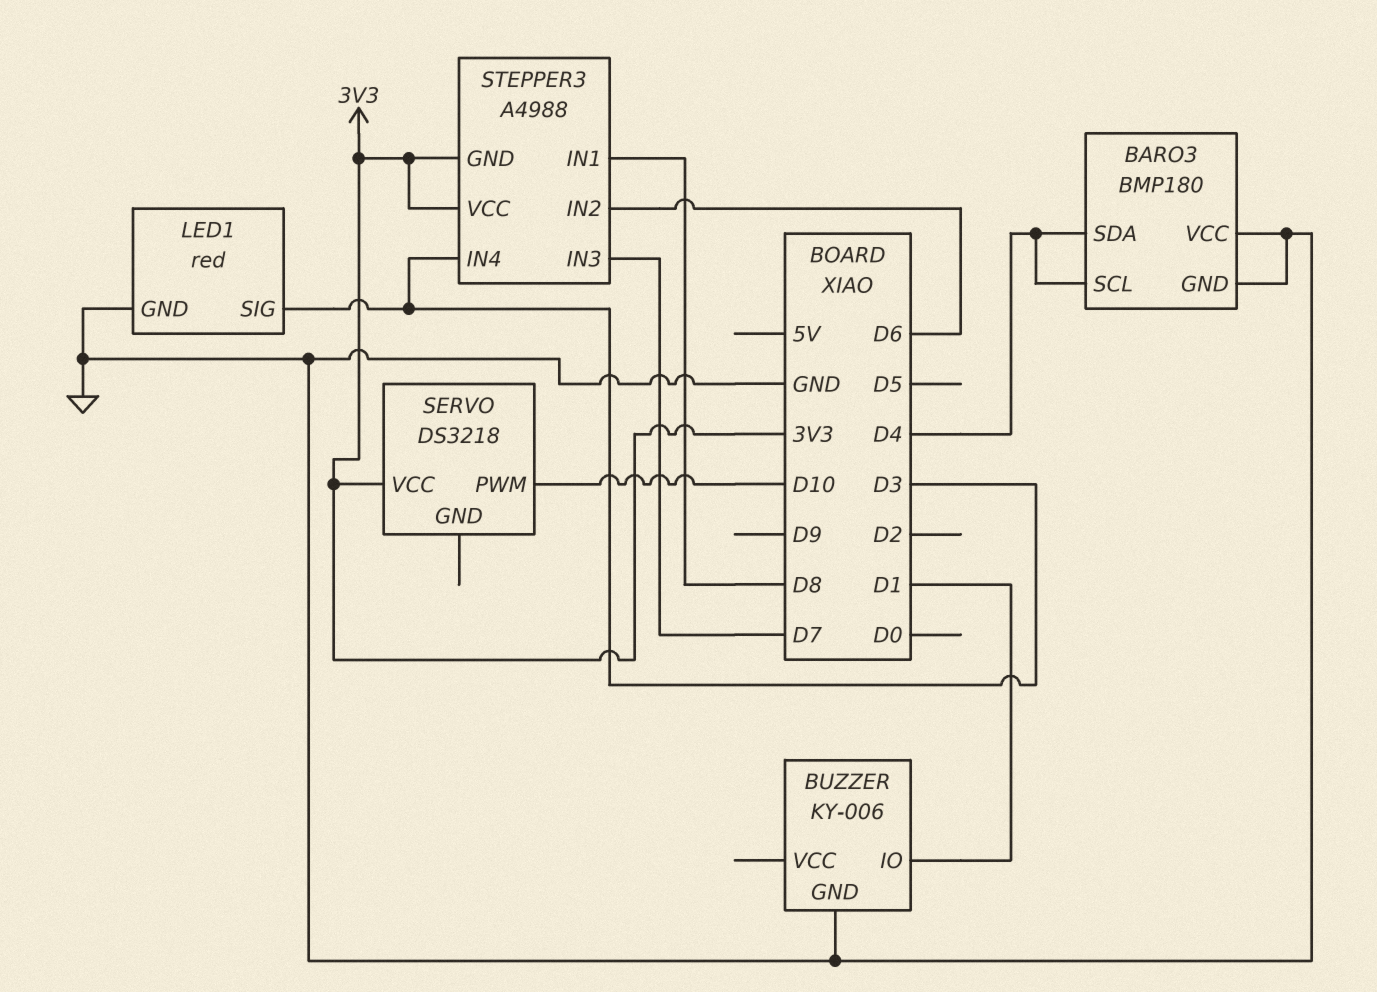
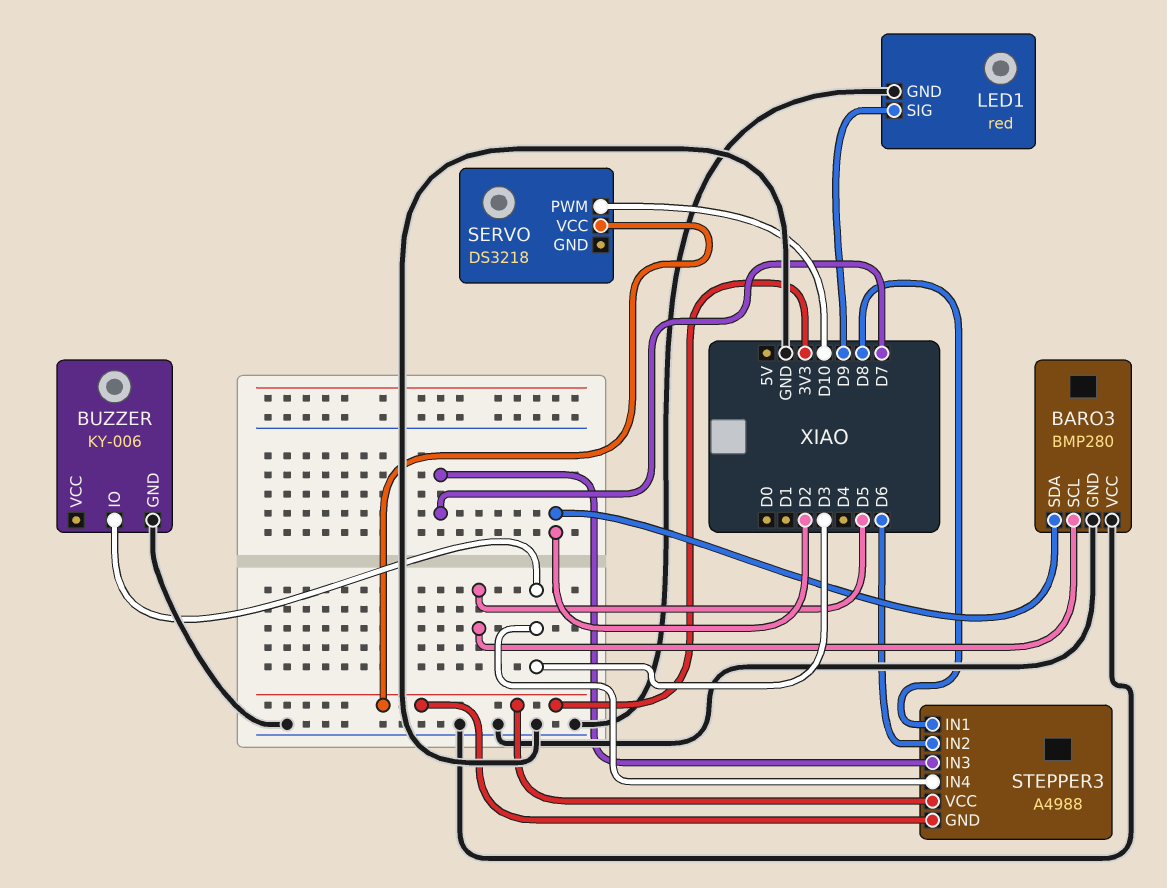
BARO3: BMP180 -> BMP280
BARO3 pin SCL: D4 -> D5
BARO3 pin SDA: D4 -> D2
BUZZER pin IO: D1 -> D3
LED1 pin SIG: D3 -> D9

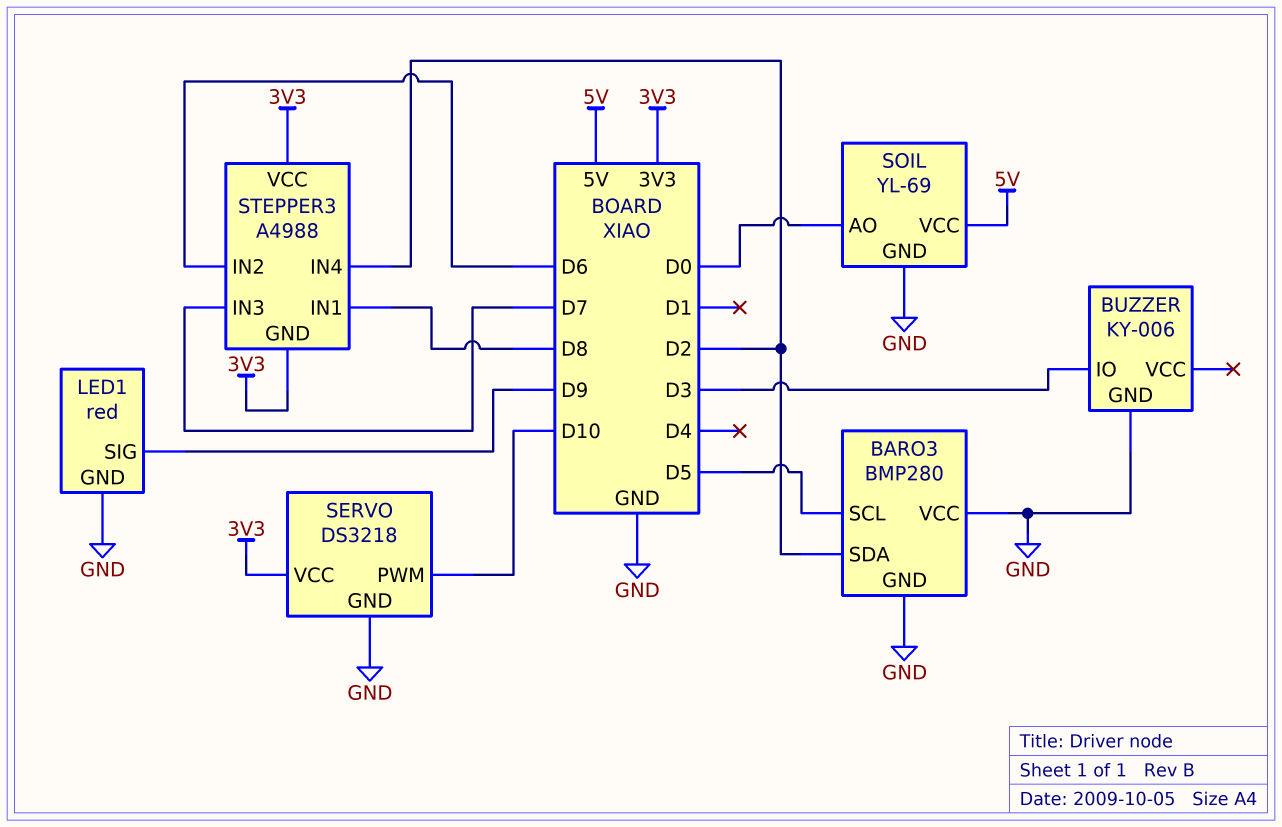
SERVO pin GND: none -> GND
SOIL: none -> YL-69
SOIL pin AO: none -> D0
SOIL pin GND: none -> GND
SOIL pin VCC: none -> 5V
STEPPER3 pin IN4: D3 -> D2

